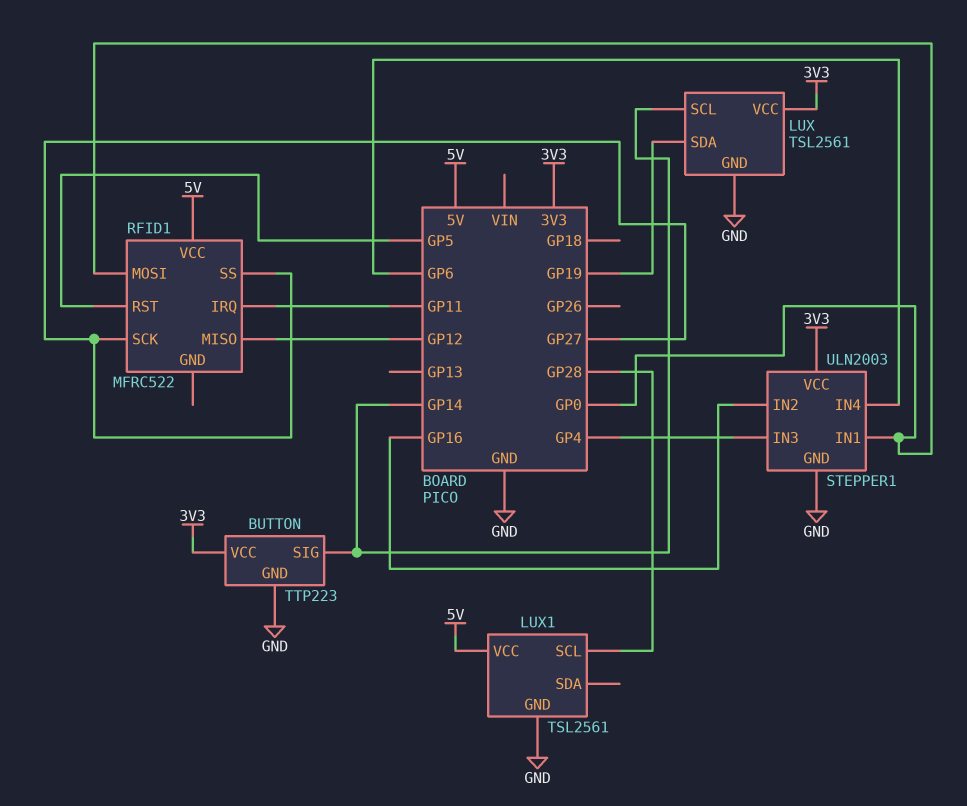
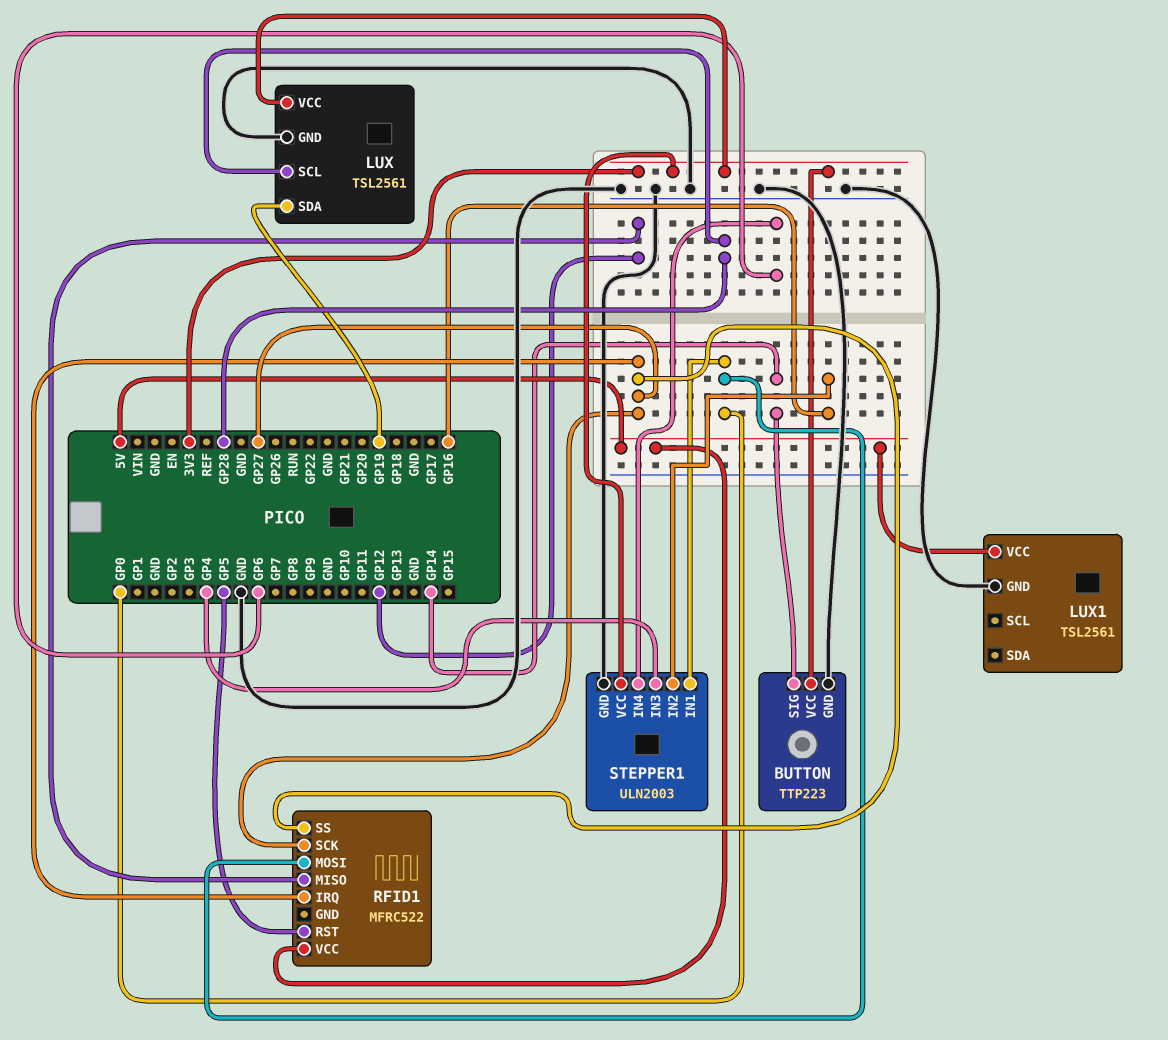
LUX pin SCL: GP14 -> GP28
LUX1 pin SCL: GP28 -> none
RFID1 pin IRQ: GP11 -> GP27

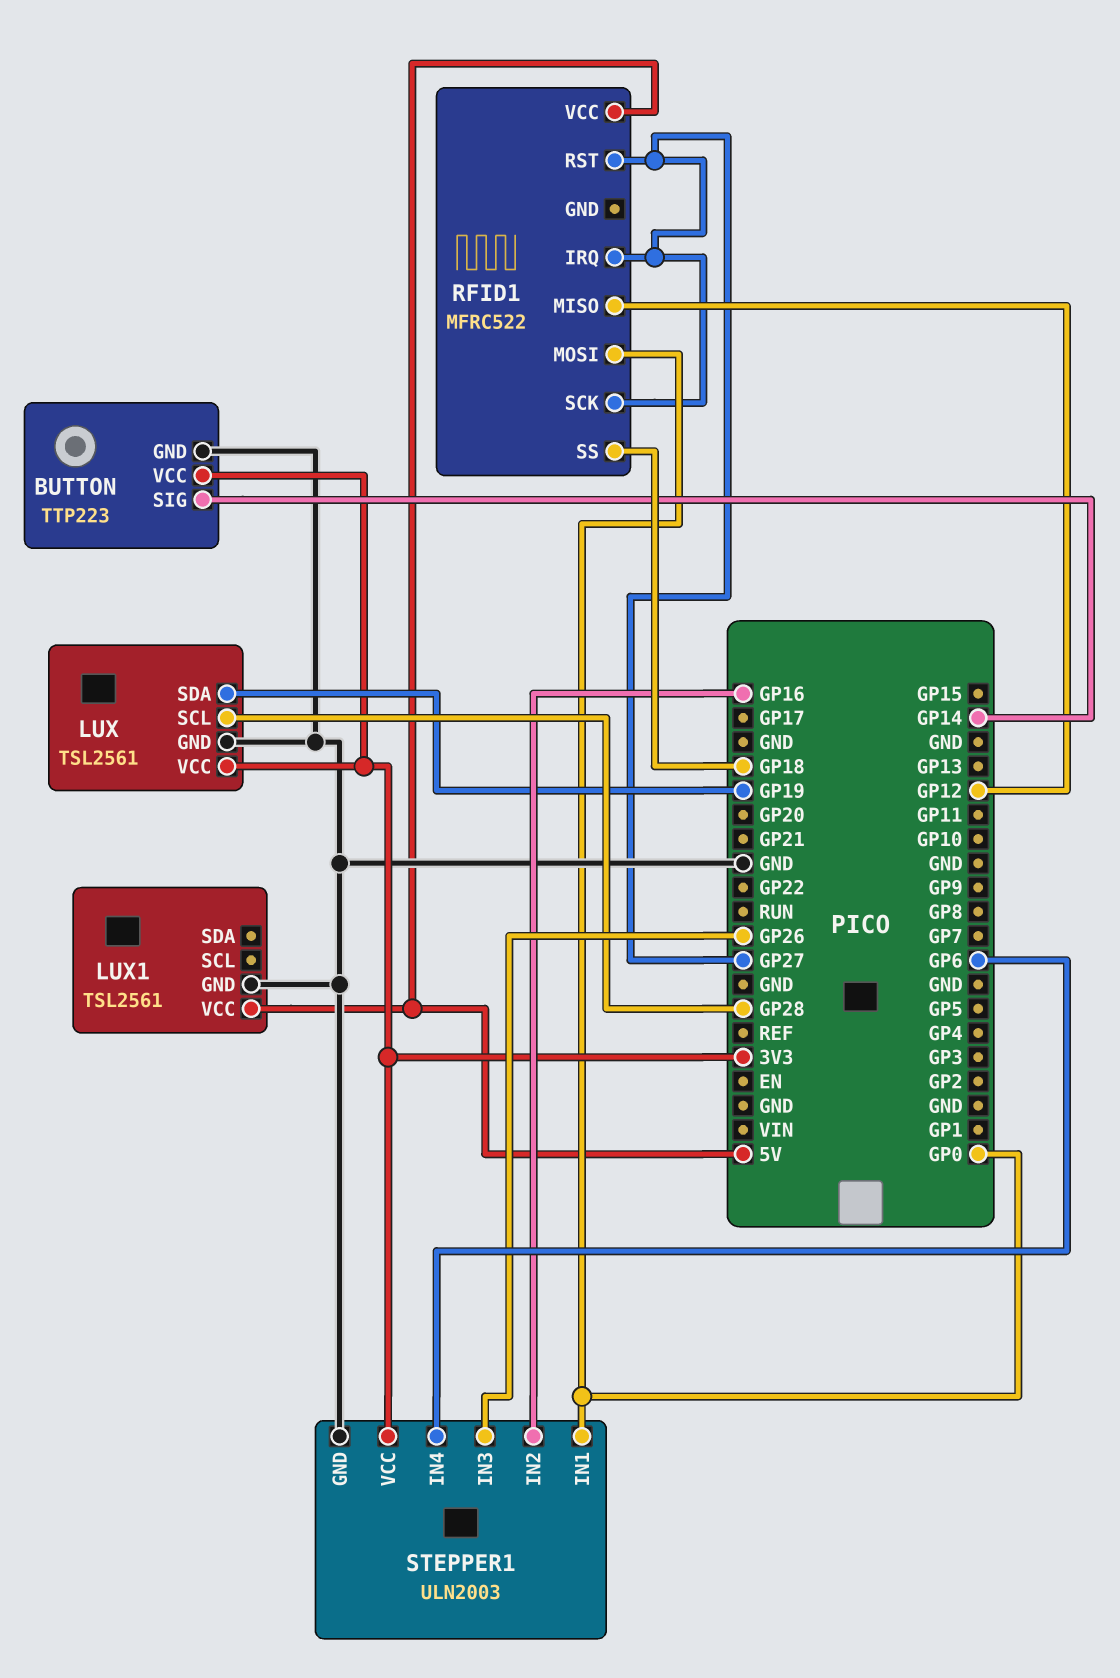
RFID1 pin RST: GP5 -> GP27
RFID1 pin SS: GP27 -> GP18
STEPPER1 pin IN3: GP4 -> GP26

